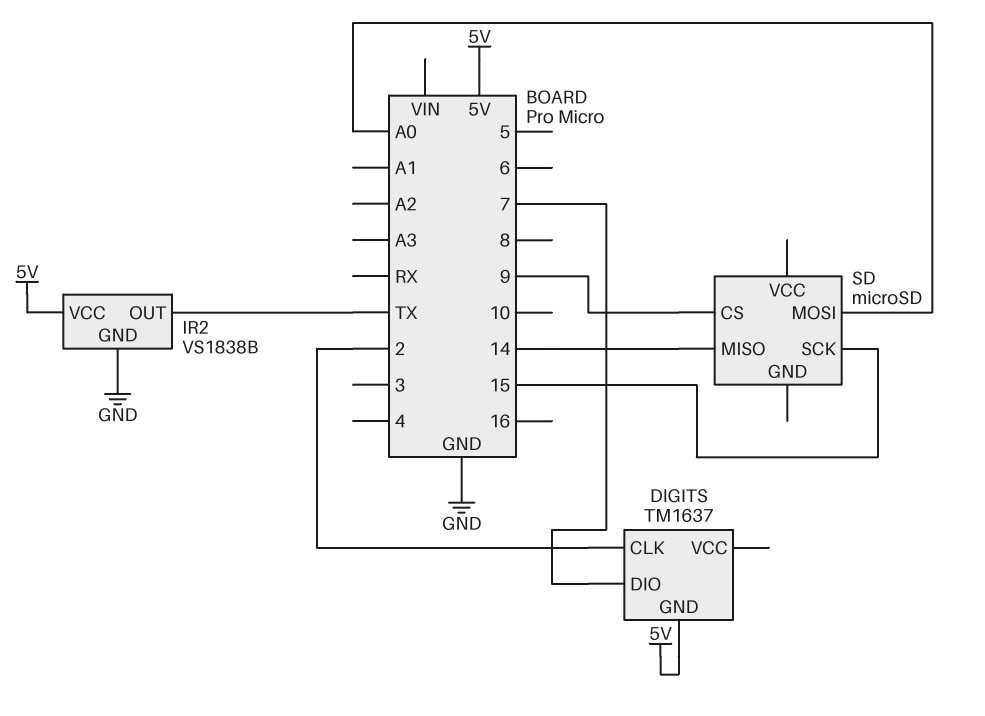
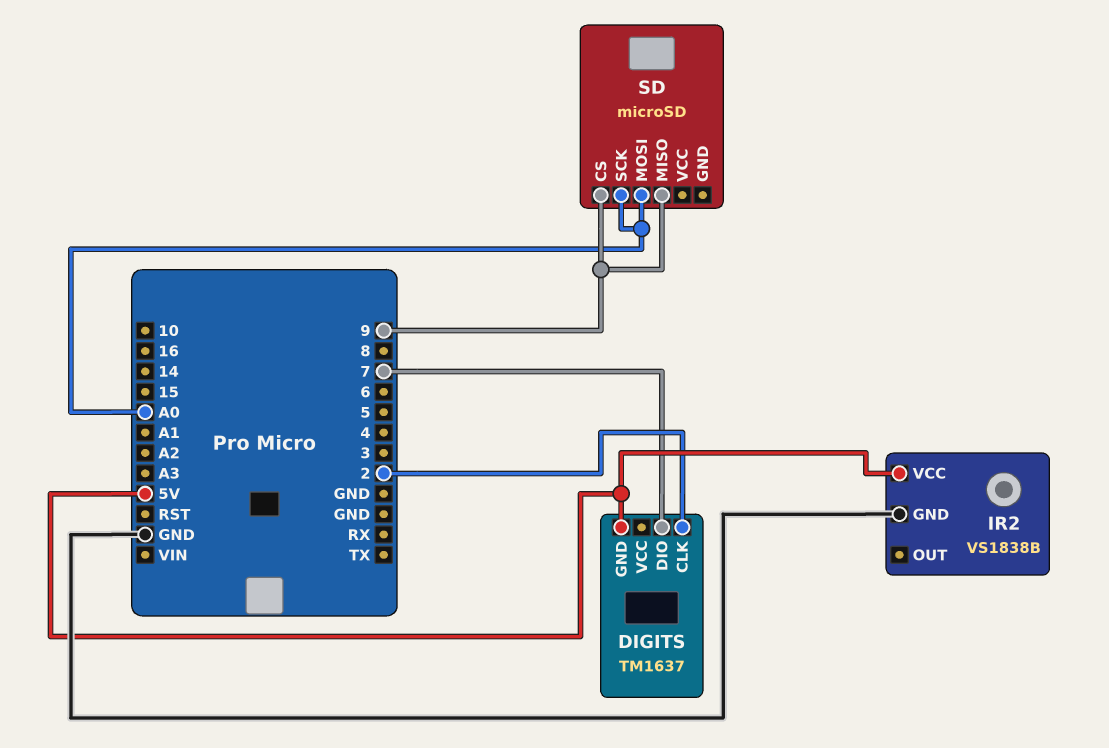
IR2 pin OUT: TX -> none
SD pin MISO: 14 -> 9
SD pin SCK: 15 -> A0

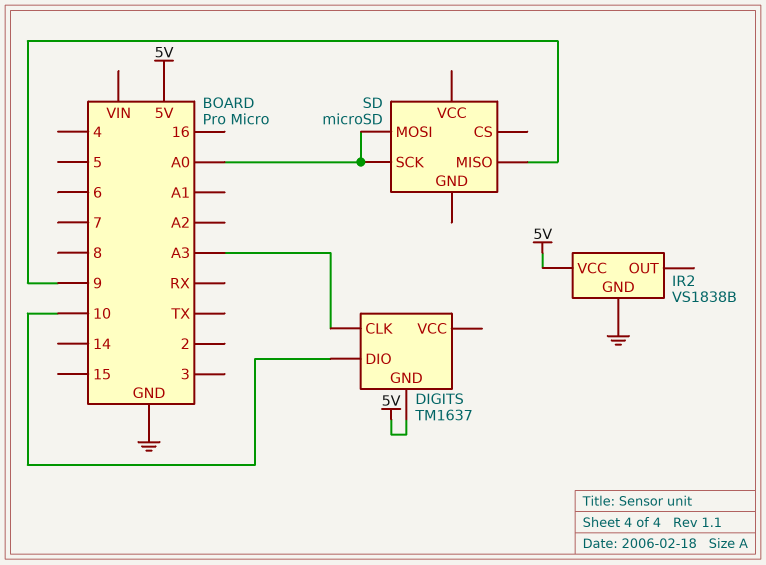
DIGITS pin CLK: 2 -> A3
DIGITS pin DIO: 7 -> 10
SD pin CS: 9 -> none

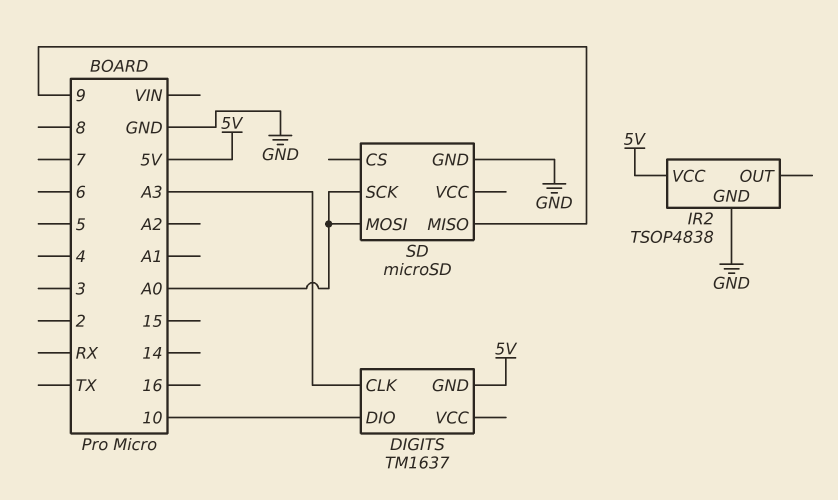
IR2: VS1838B -> TSOP4838
SD pin GND: none -> GND

